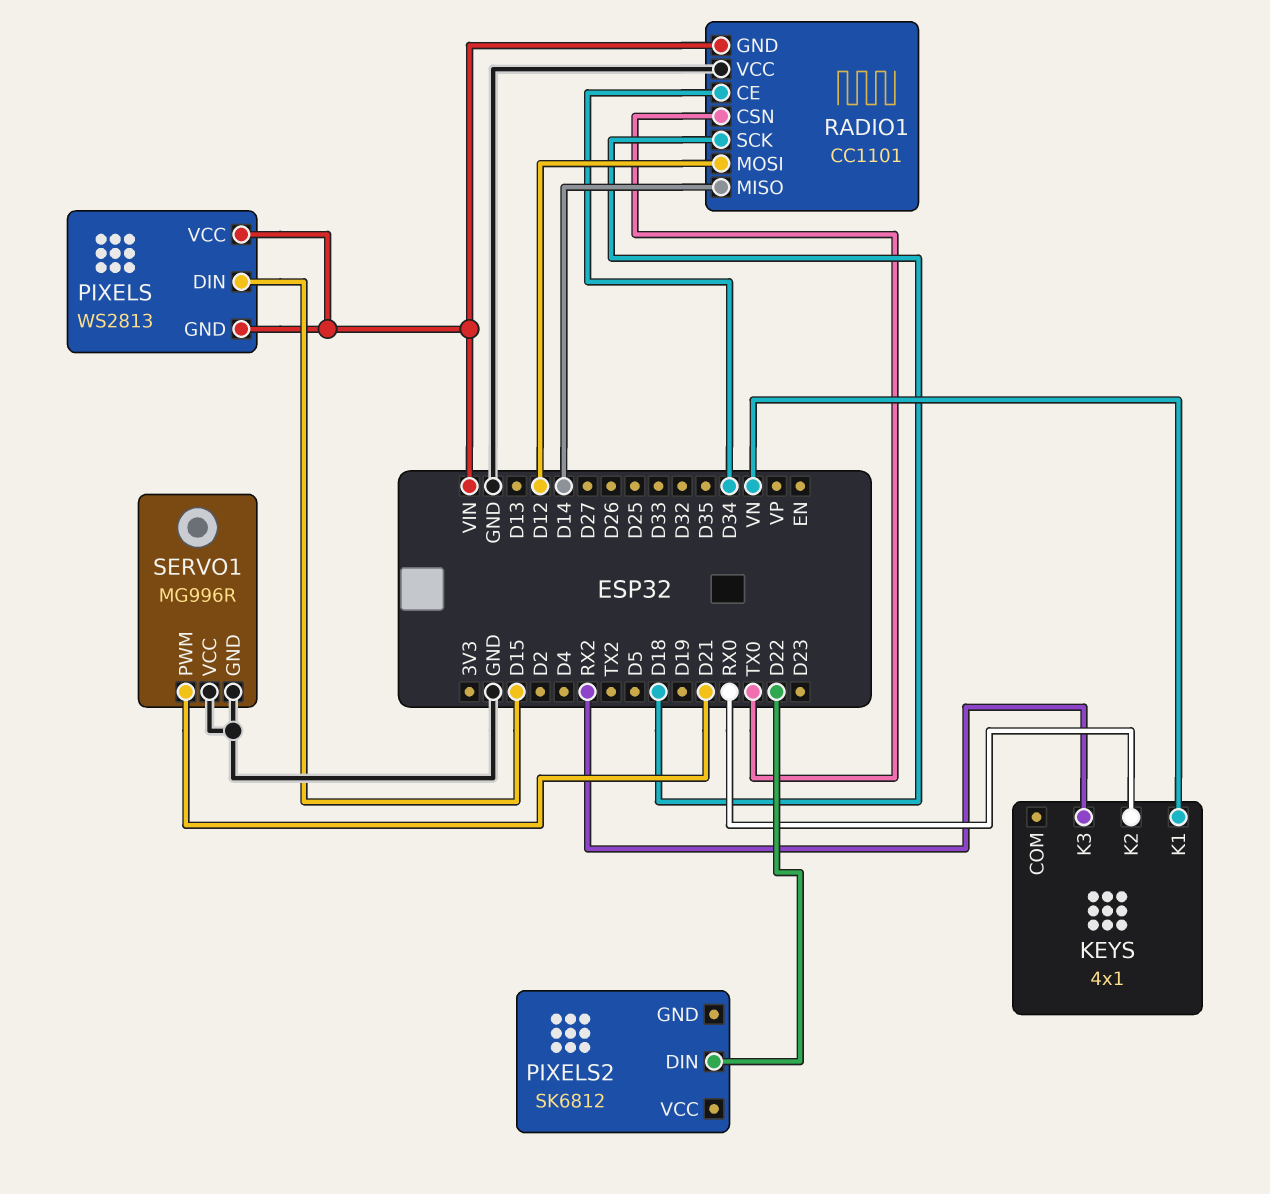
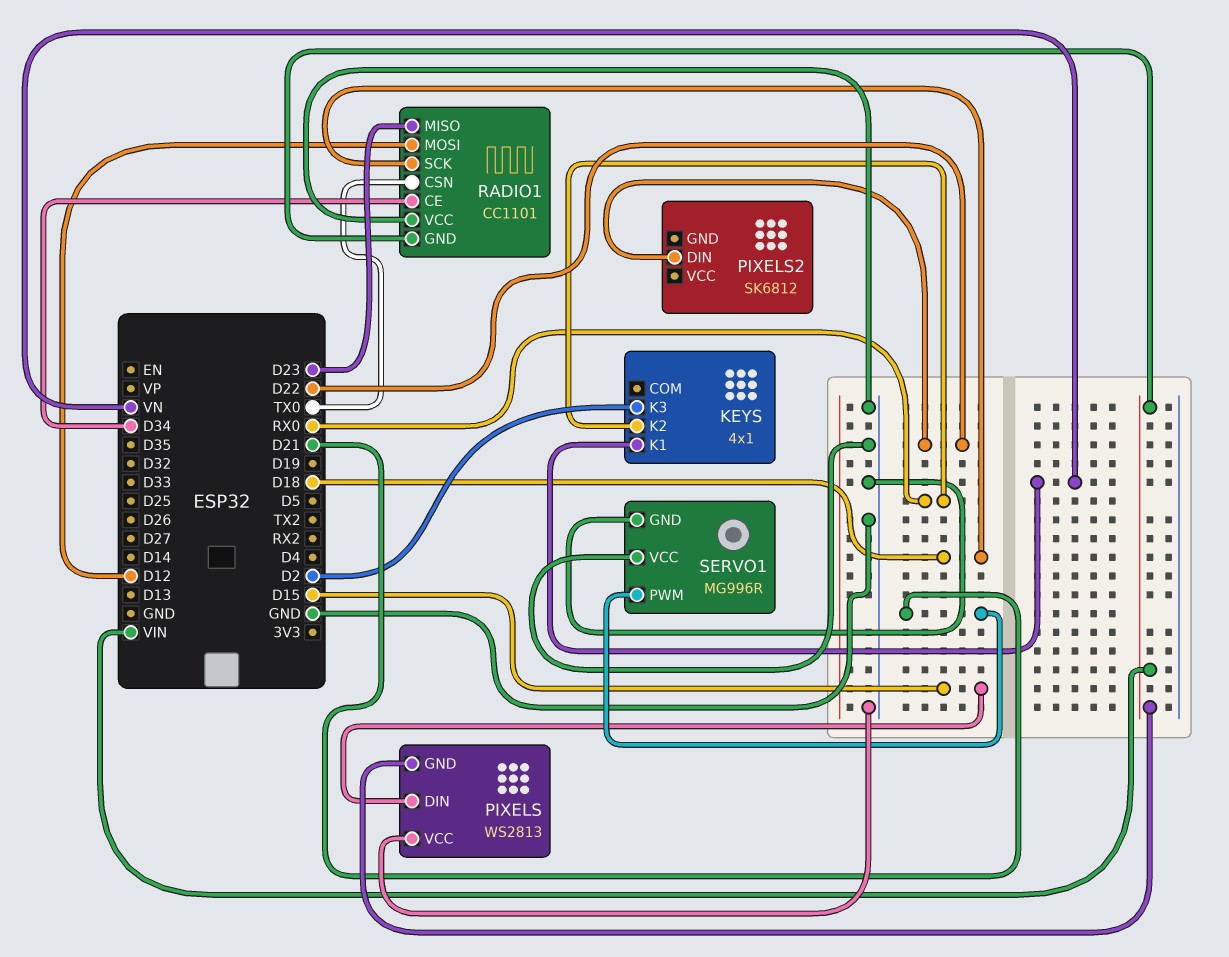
KEYS pin K3: RX2 -> D2
PIXELS pin VCC: VIN -> GND
RADIO1 pin MISO: D14 -> D23

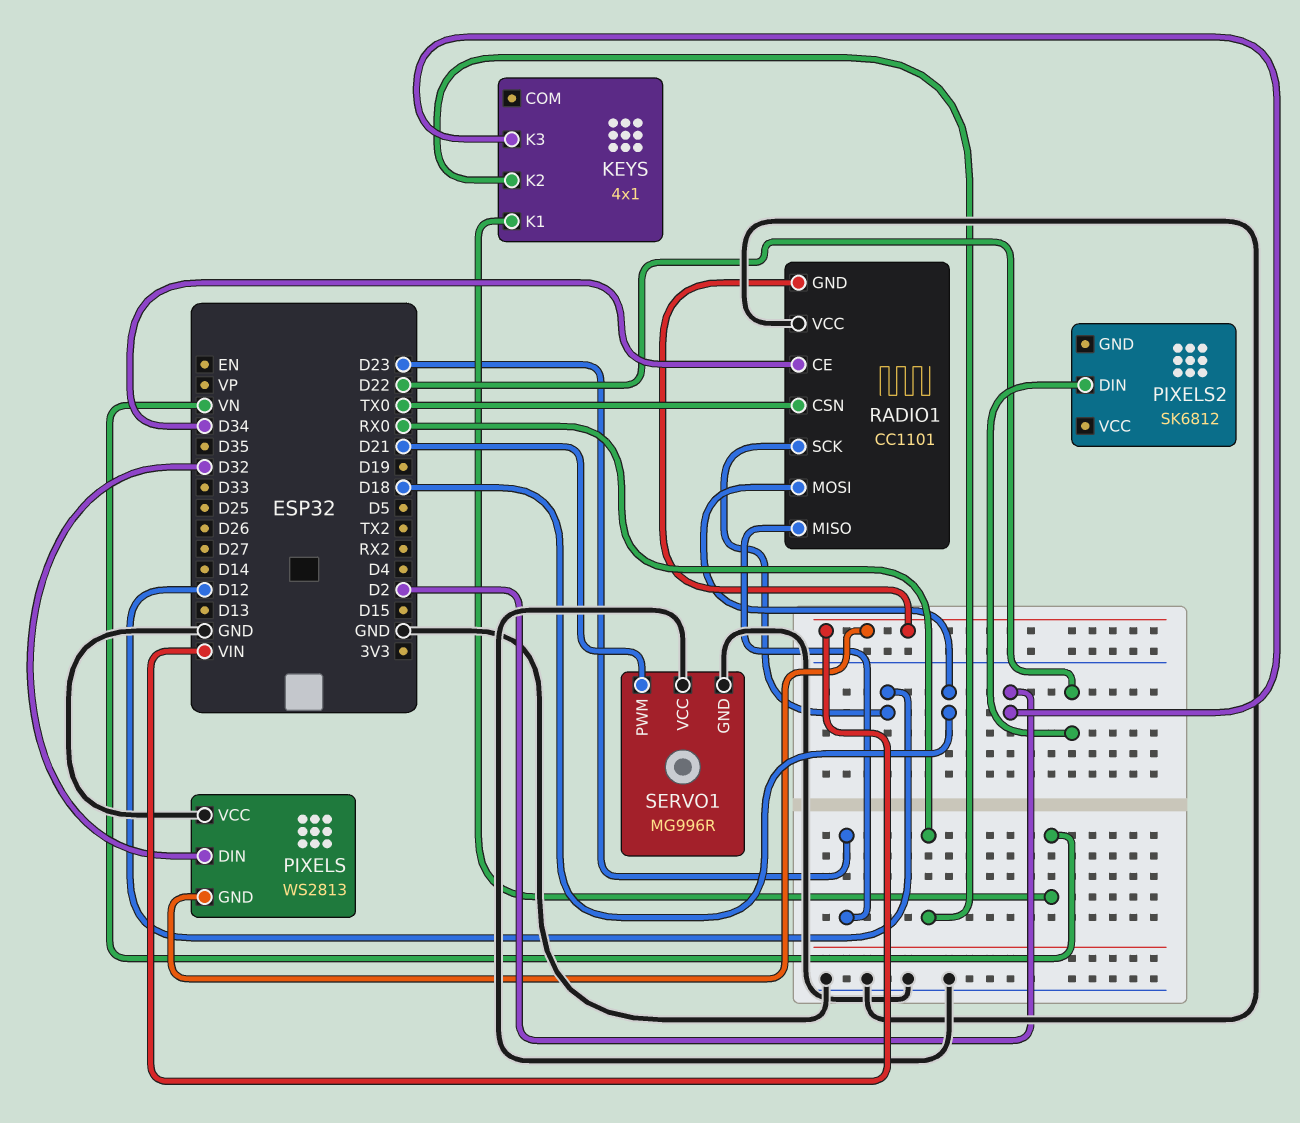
PIXELS pin DIN: D15 -> D32
RADIO1 pin MOSI: D12 -> D18
RADIO1 pin SCK: D18 -> D12

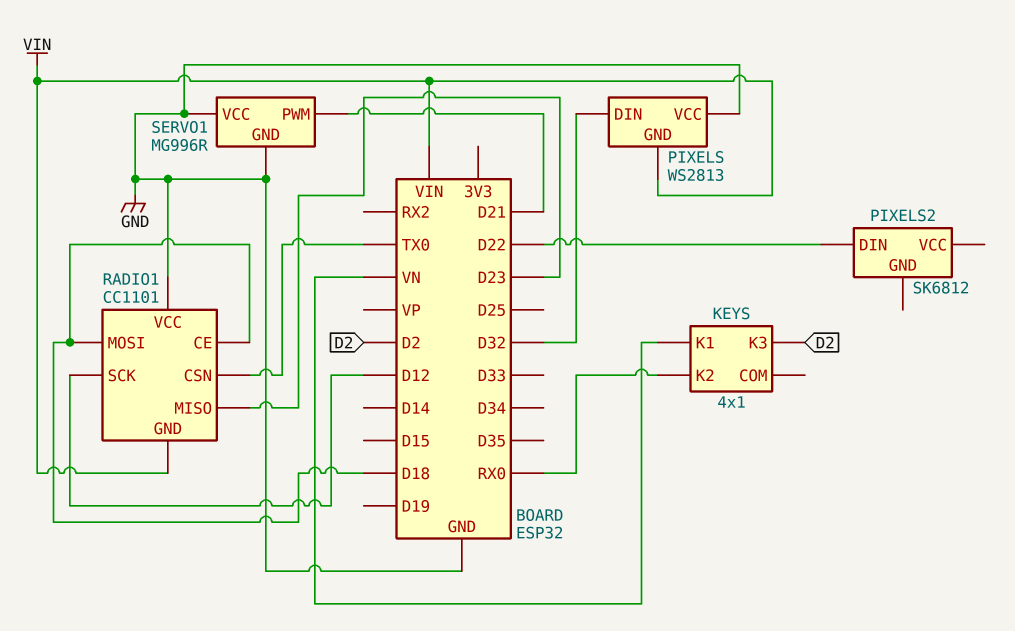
RADIO1 pin CE: D34 -> D18

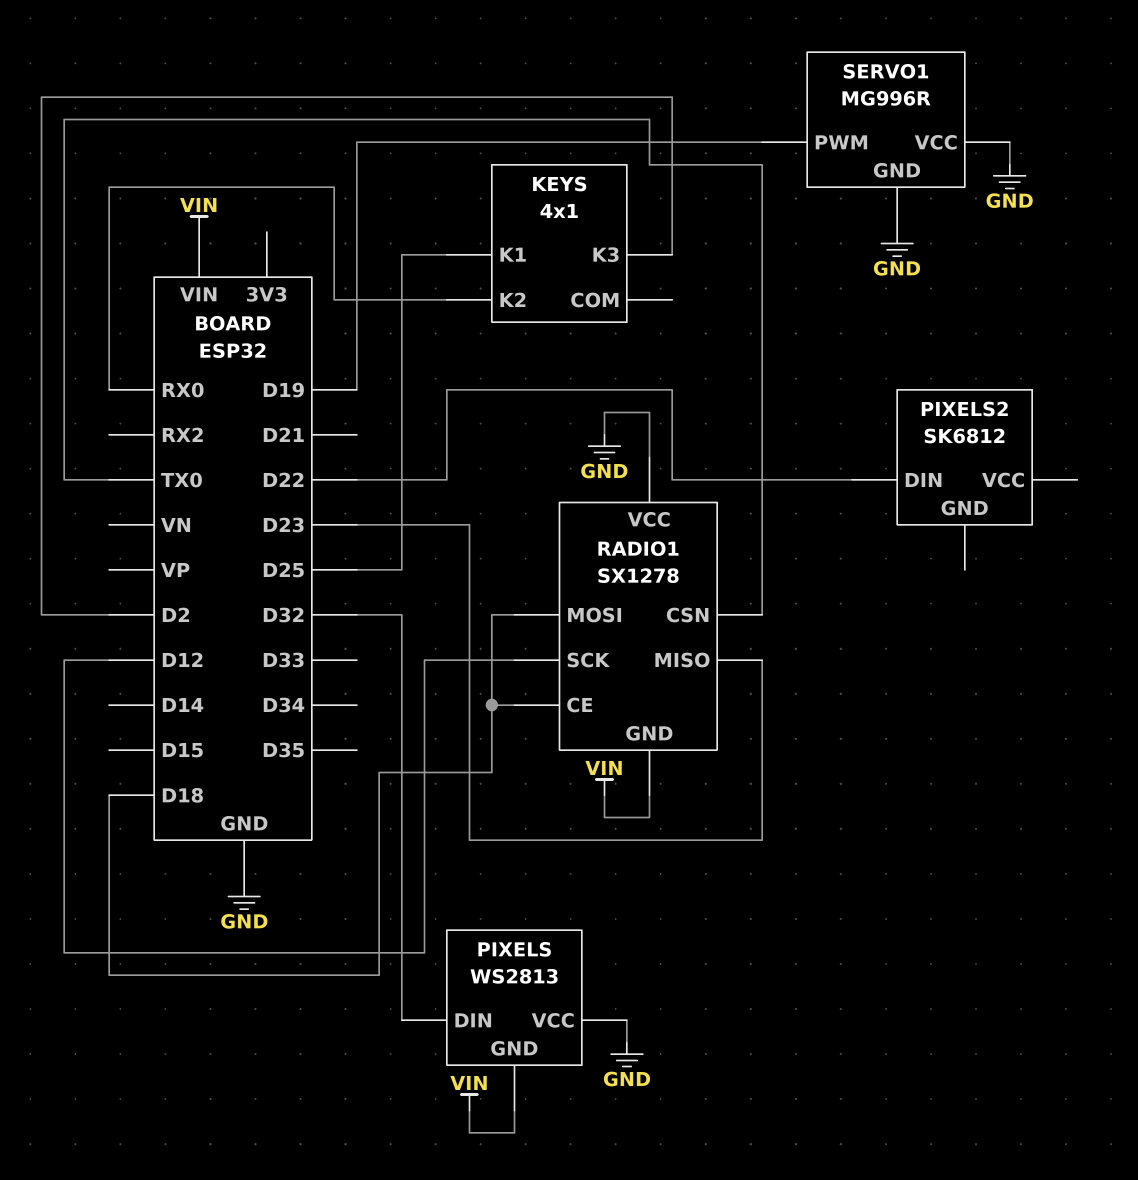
KEYS pin K1: VN -> D25
RADIO1: CC1101 -> SX1278
SERVO1 pin PWM: D21 -> D19

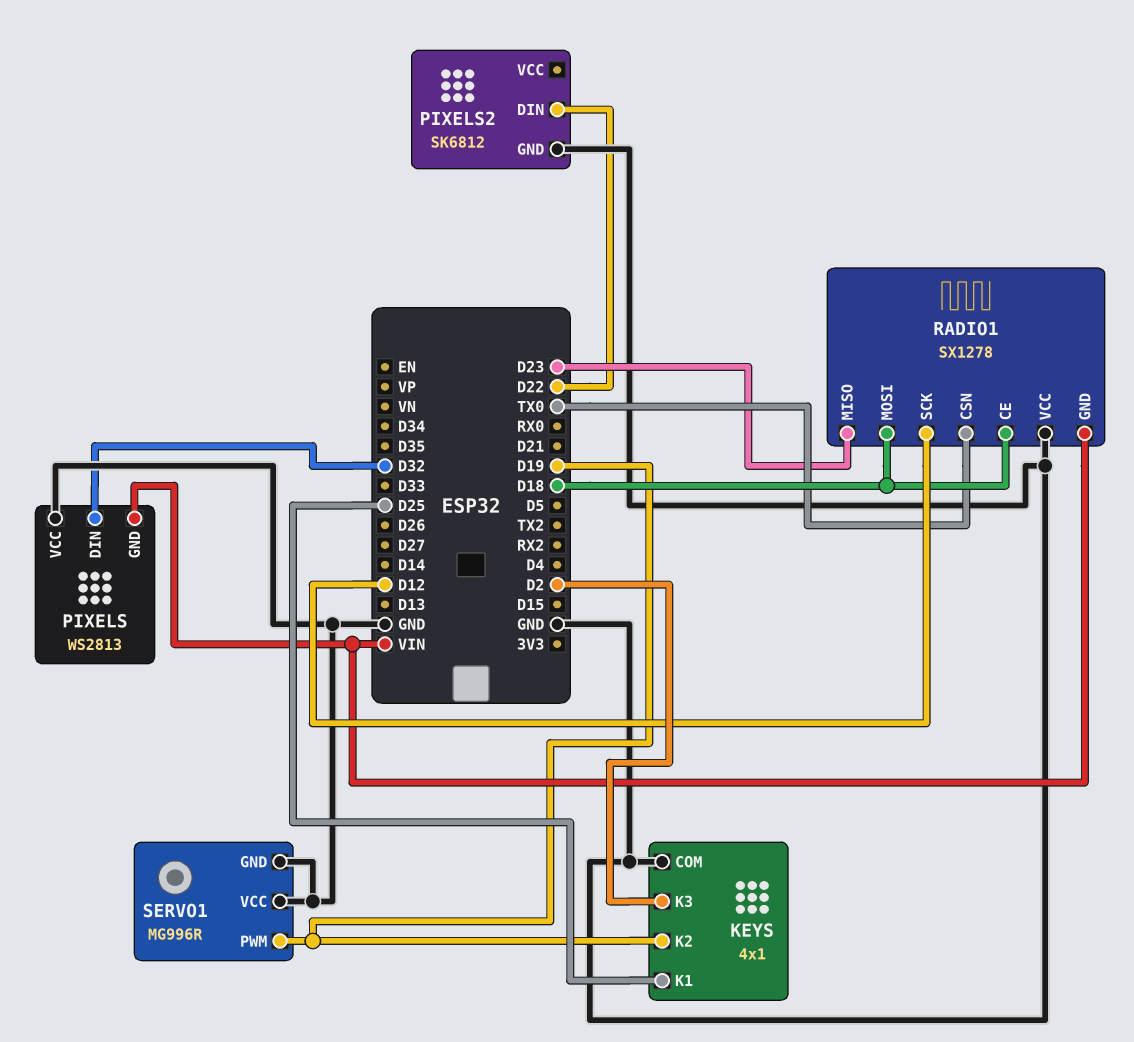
KEYS pin COM: none -> GND
KEYS pin K2: RX0 -> D19
PIXELS2 pin GND: none -> GND

